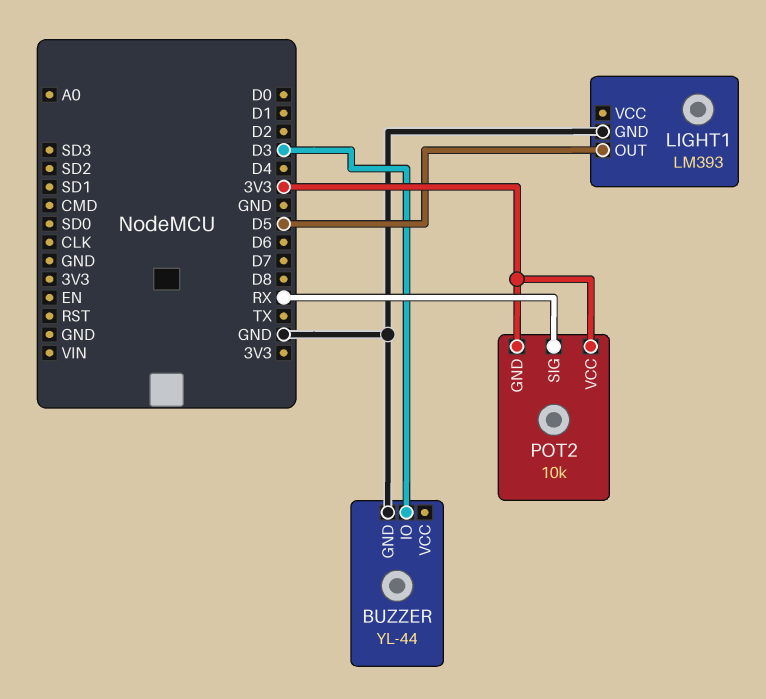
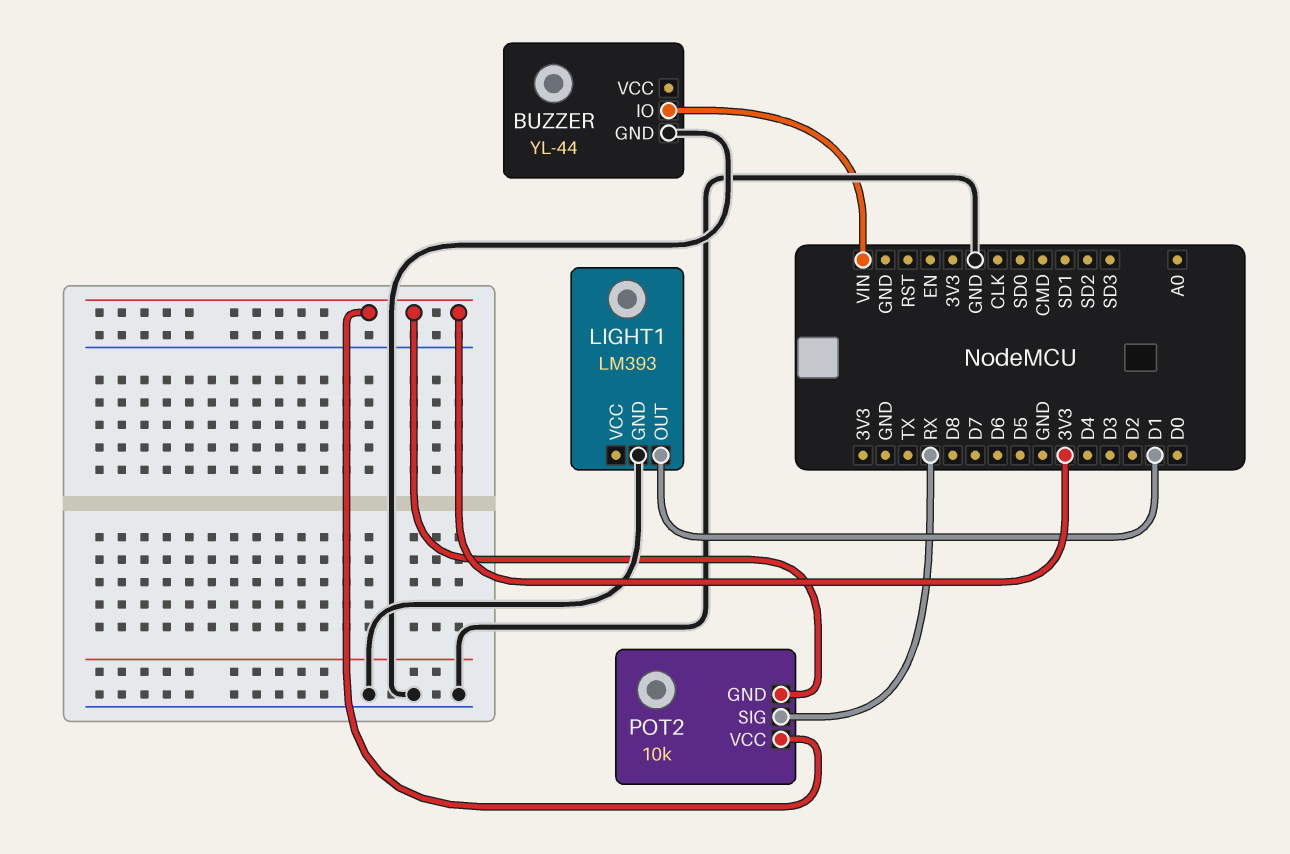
BUZZER pin IO: D3 -> VIN
LIGHT1 pin OUT: D5 -> D1

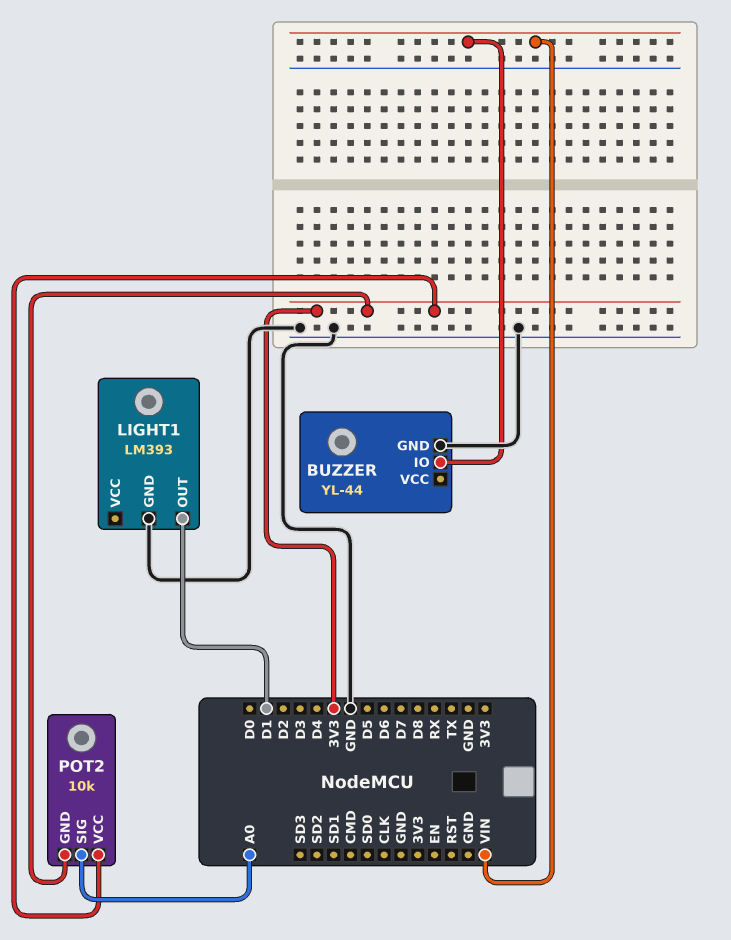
POT2 pin SIG: RX -> A0

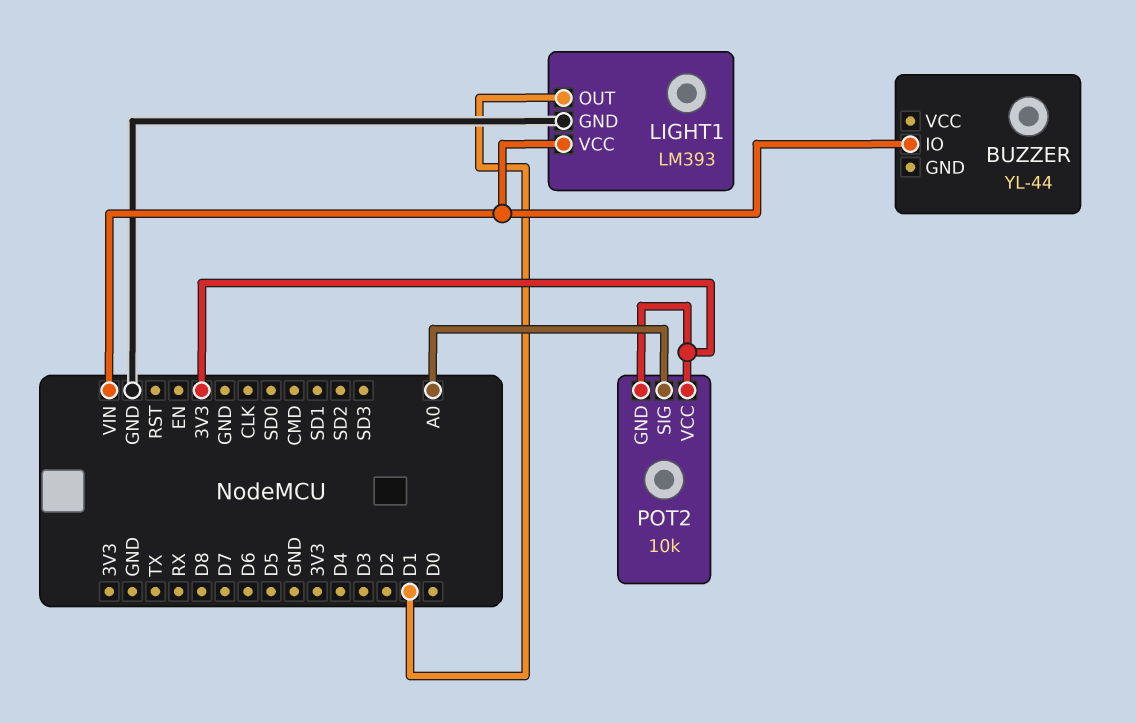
BUZZER pin GND: GND -> none
LIGHT1 pin VCC: none -> VIN

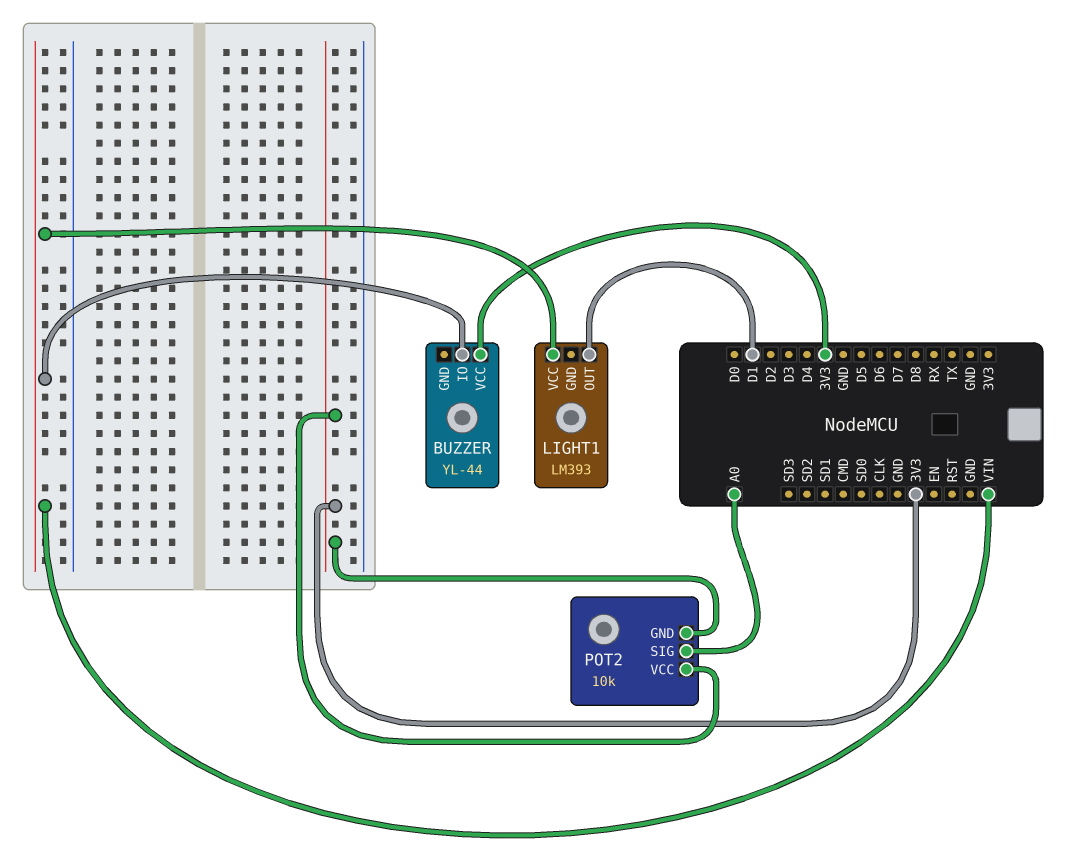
BUZZER pin VCC: none -> 3V3
LIGHT1 pin GND: GND -> none

